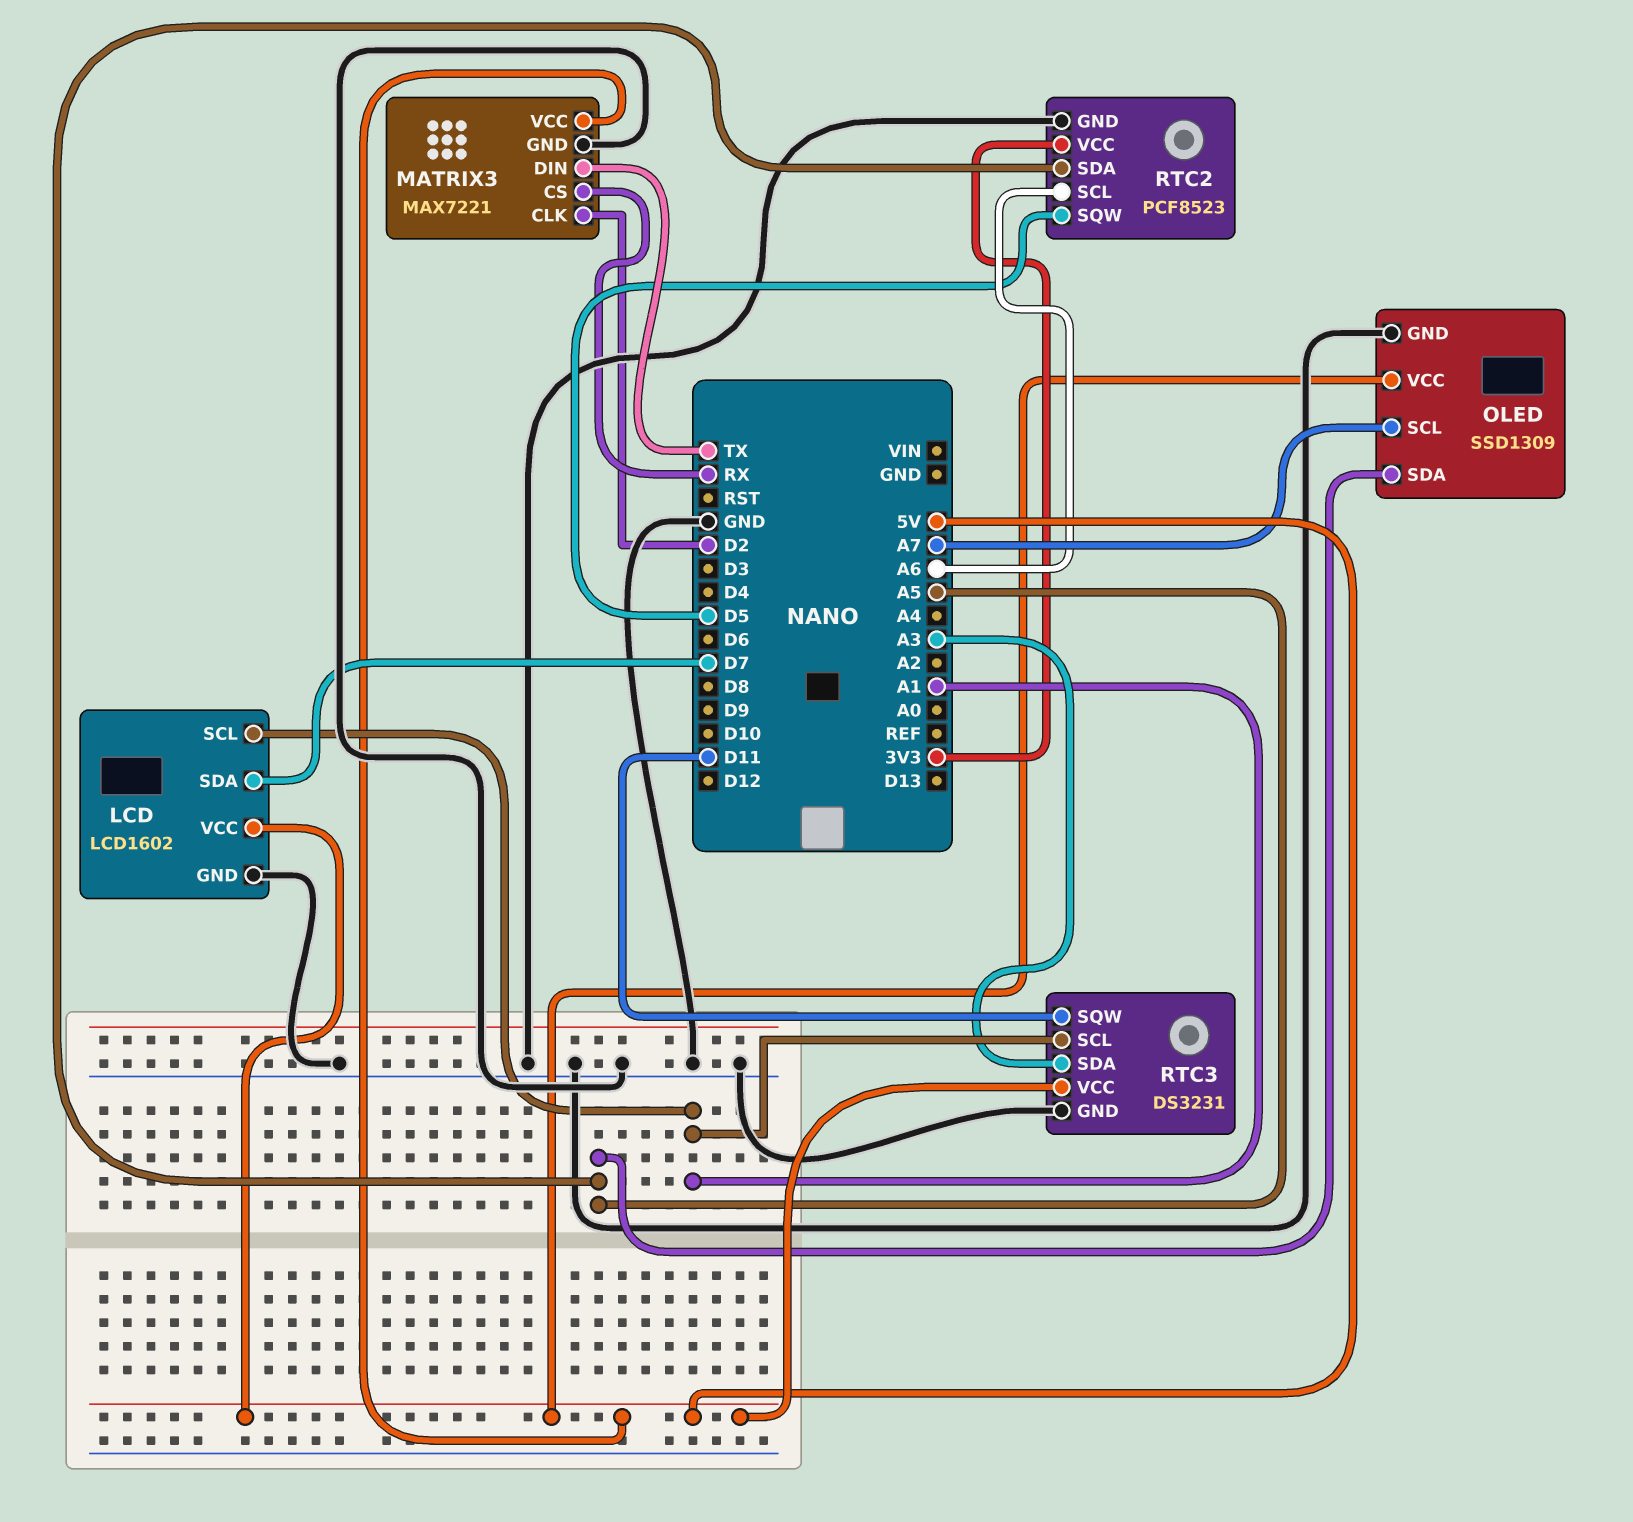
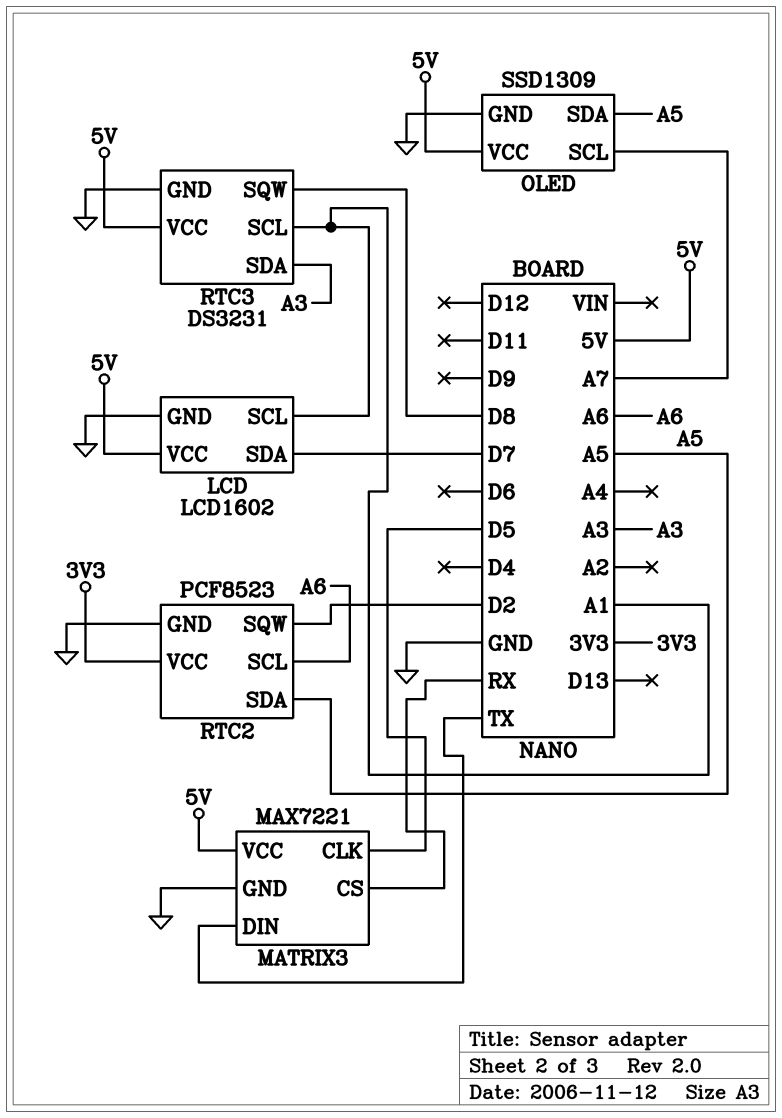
MATRIX3 pin CLK: D2 -> D5
RTC2 pin SQW: D5 -> D2
RTC3 pin SQW: D11 -> D8

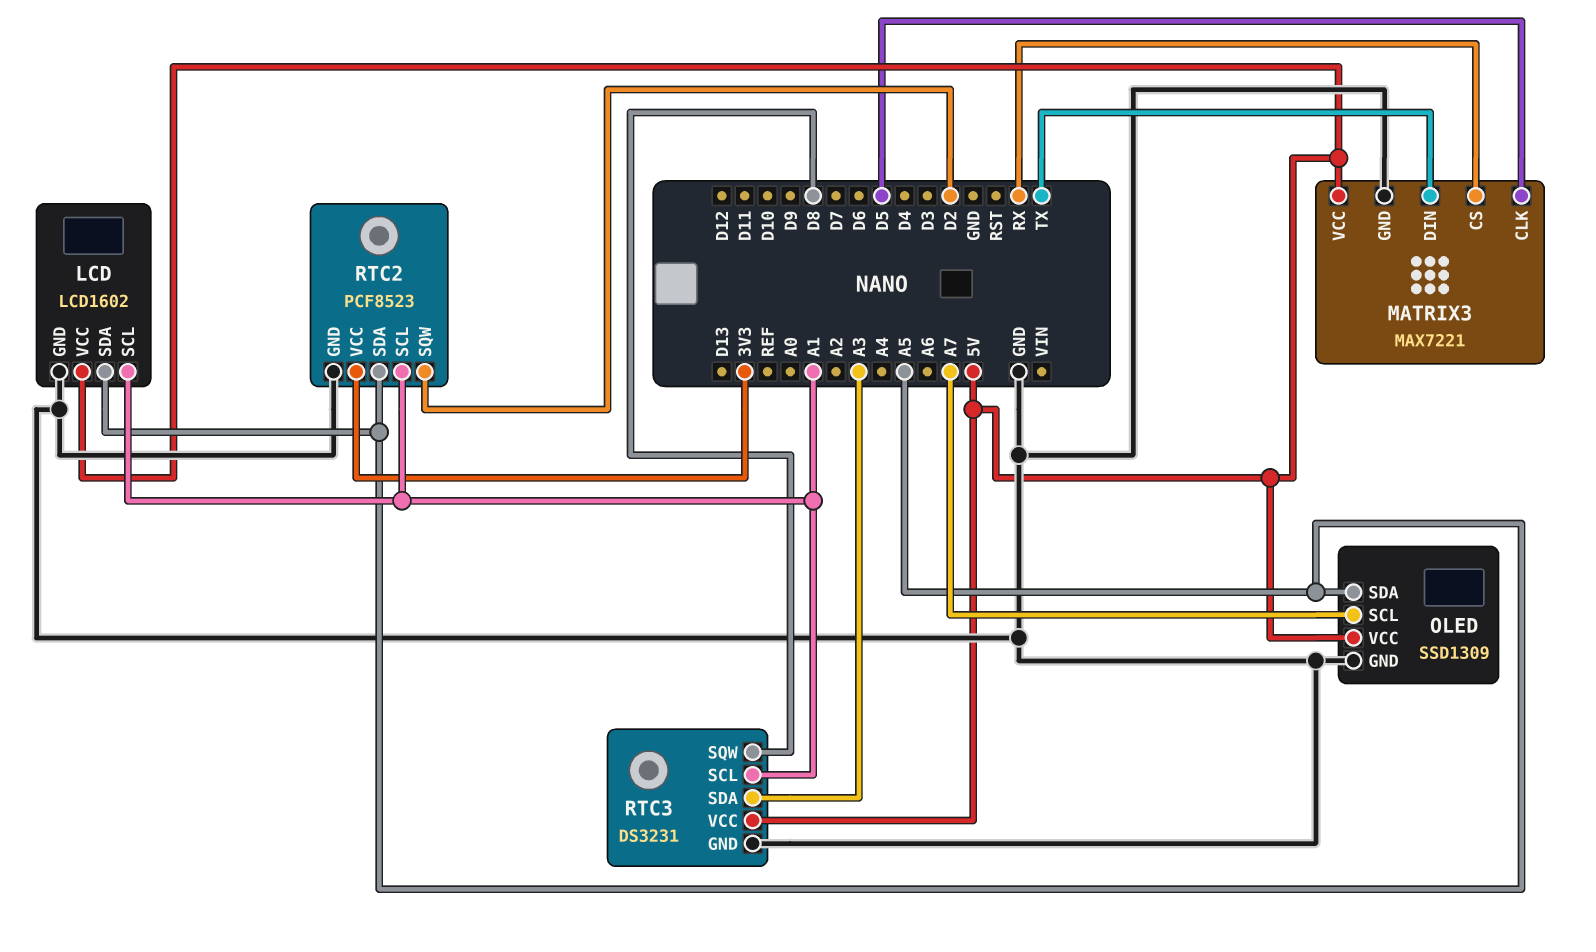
LCD pin SDA: D7 -> A5
RTC2 pin SCL: A6 -> A1

